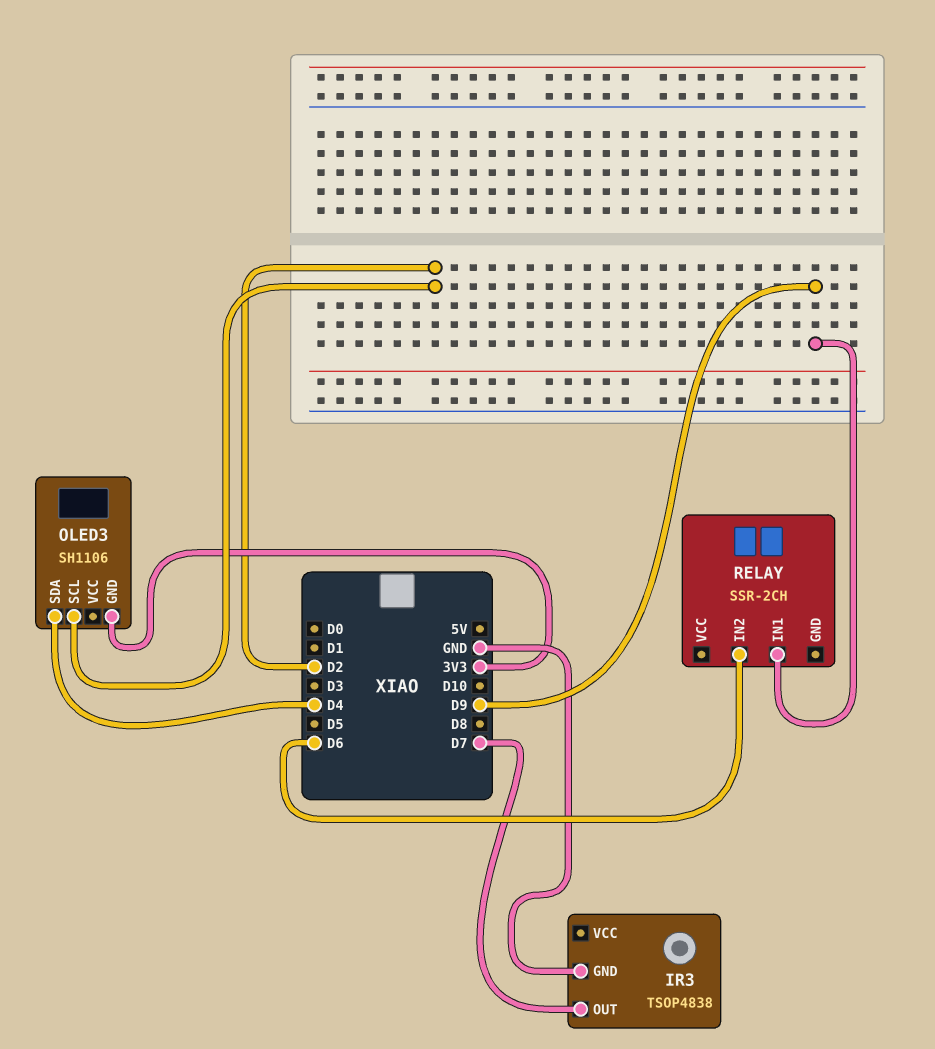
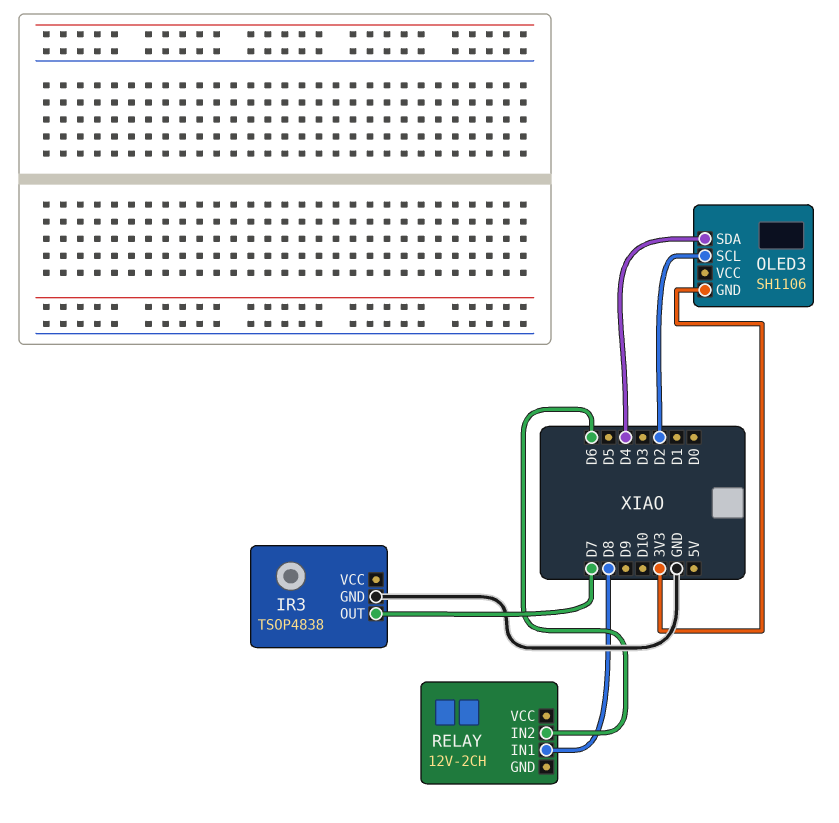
RELAY: SSR-2CH -> 12V-2CH
RELAY pin IN1: D9 -> D8

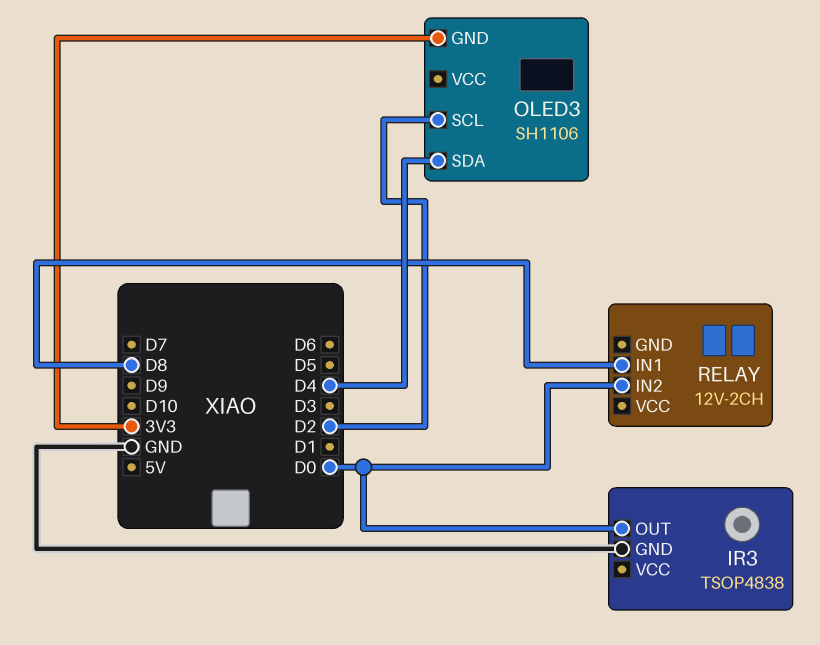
IR3 pin OUT: D7 -> D0
RELAY pin IN2: D6 -> D0

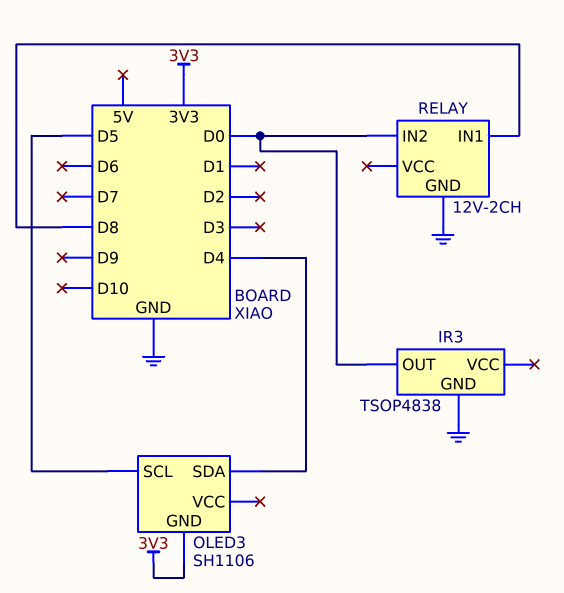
OLED3 pin SCL: D2 -> D5
RELAY pin GND: none -> GND

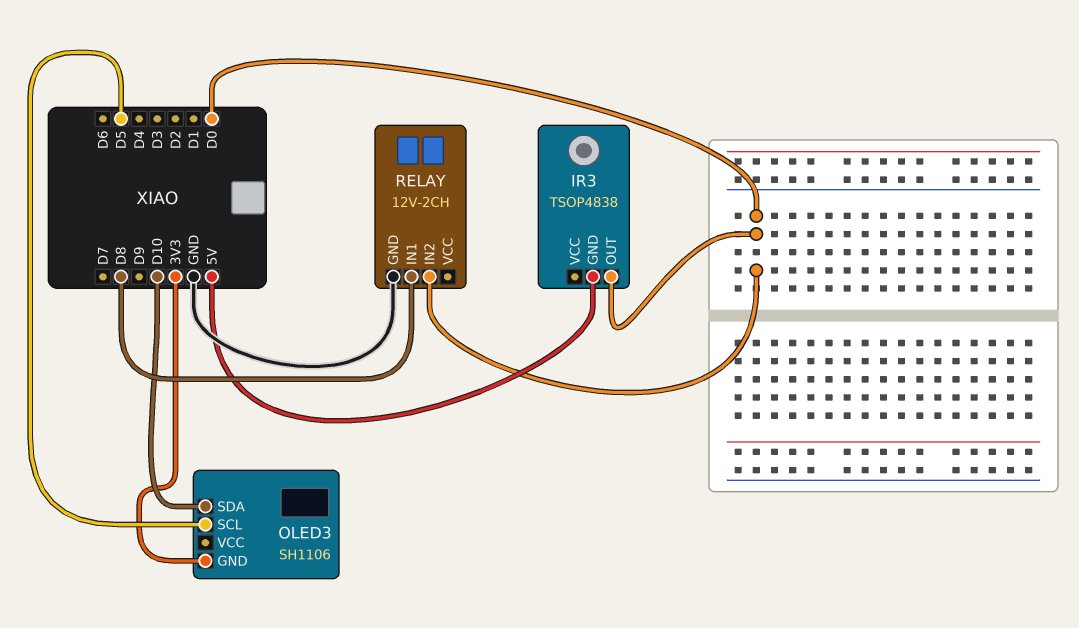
IR3 pin GND: GND -> 5V
OLED3 pin SDA: D4 -> D10

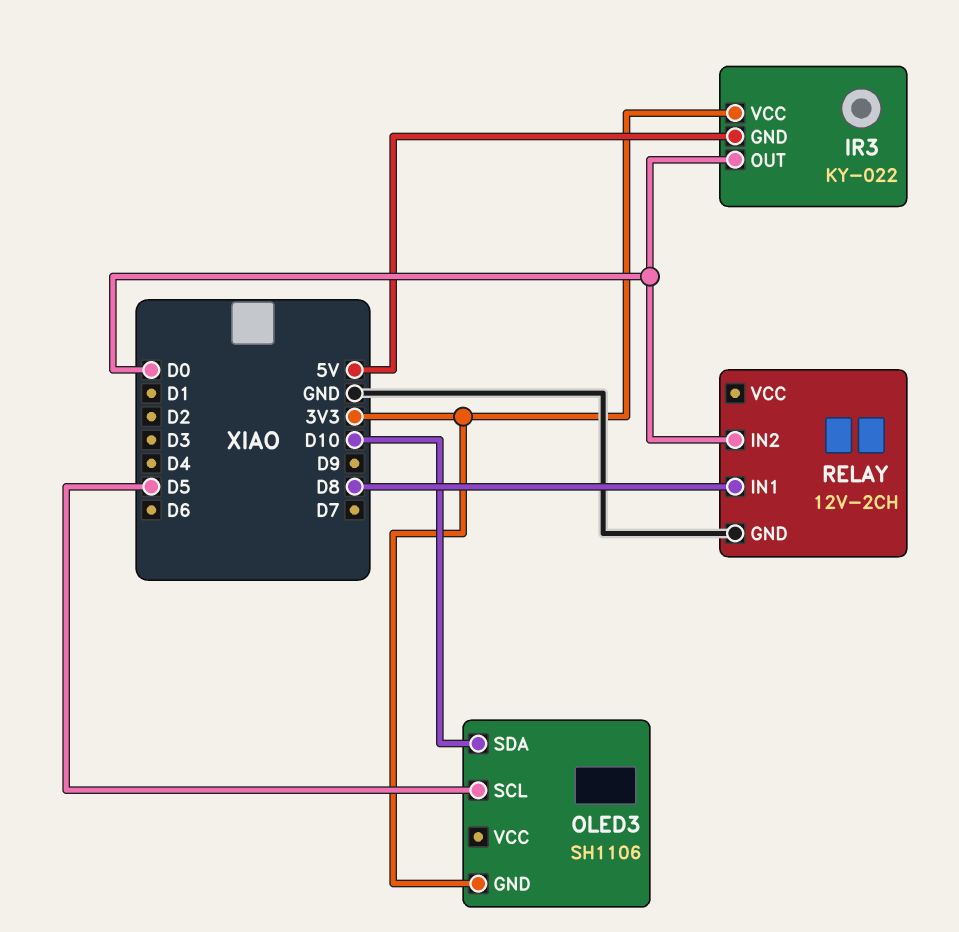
IR3: TSOP4838 -> KY-022
IR3 pin VCC: none -> 3V3

